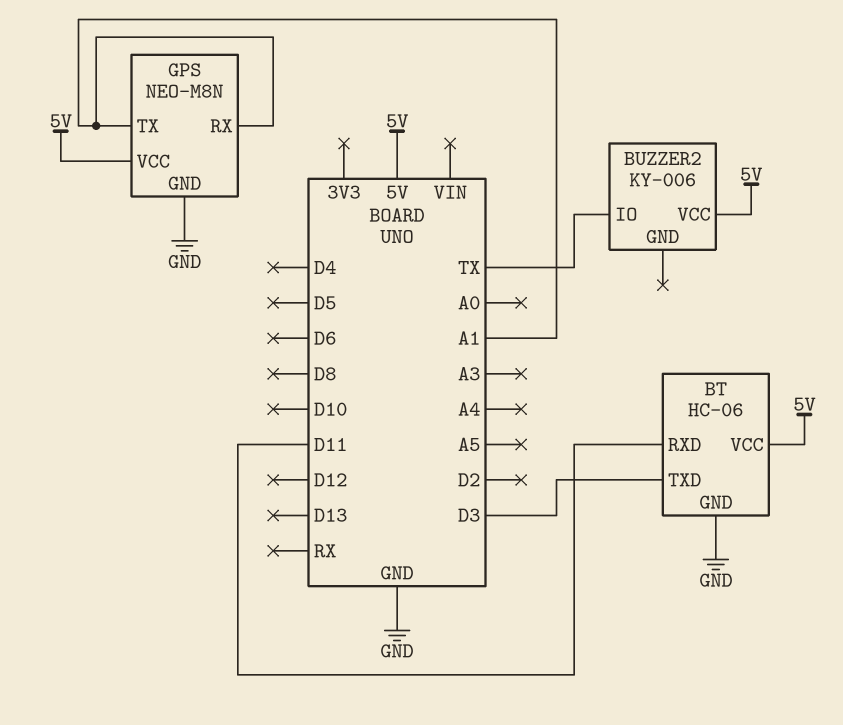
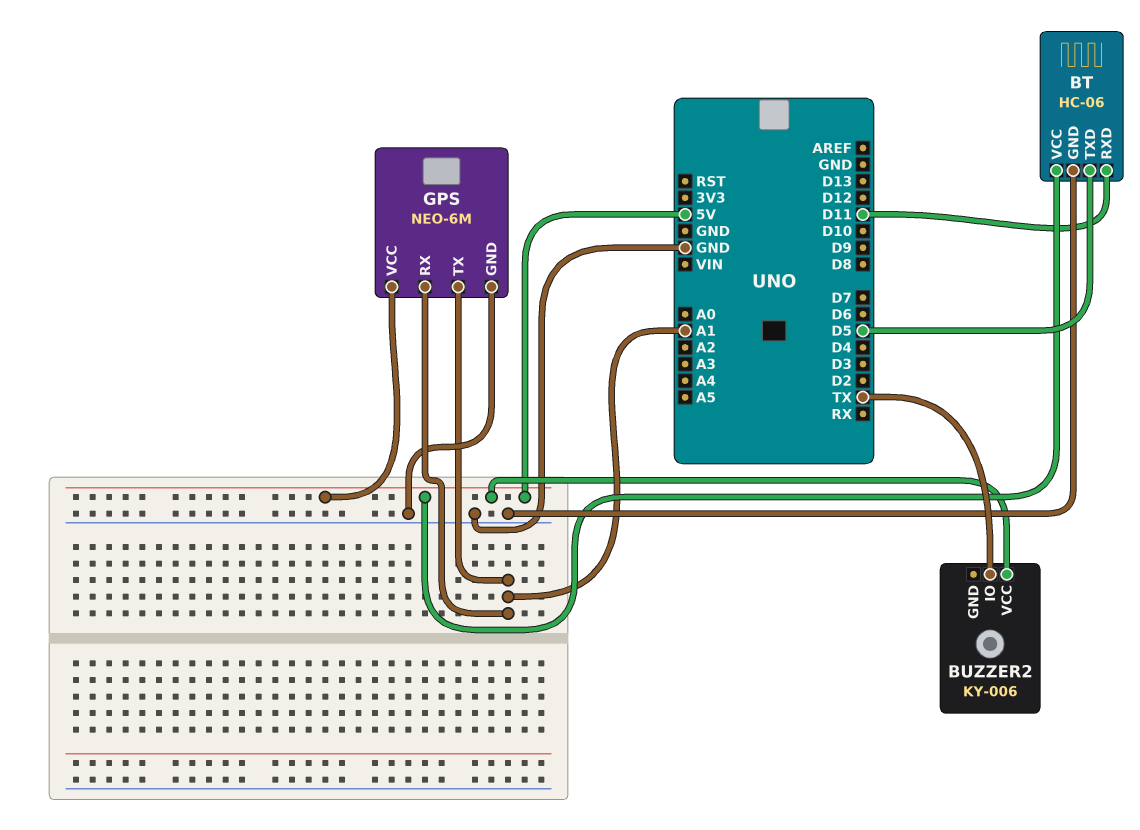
BT pin TXD: D3 -> D5
GPS: NEO-M8N -> NEO-6M

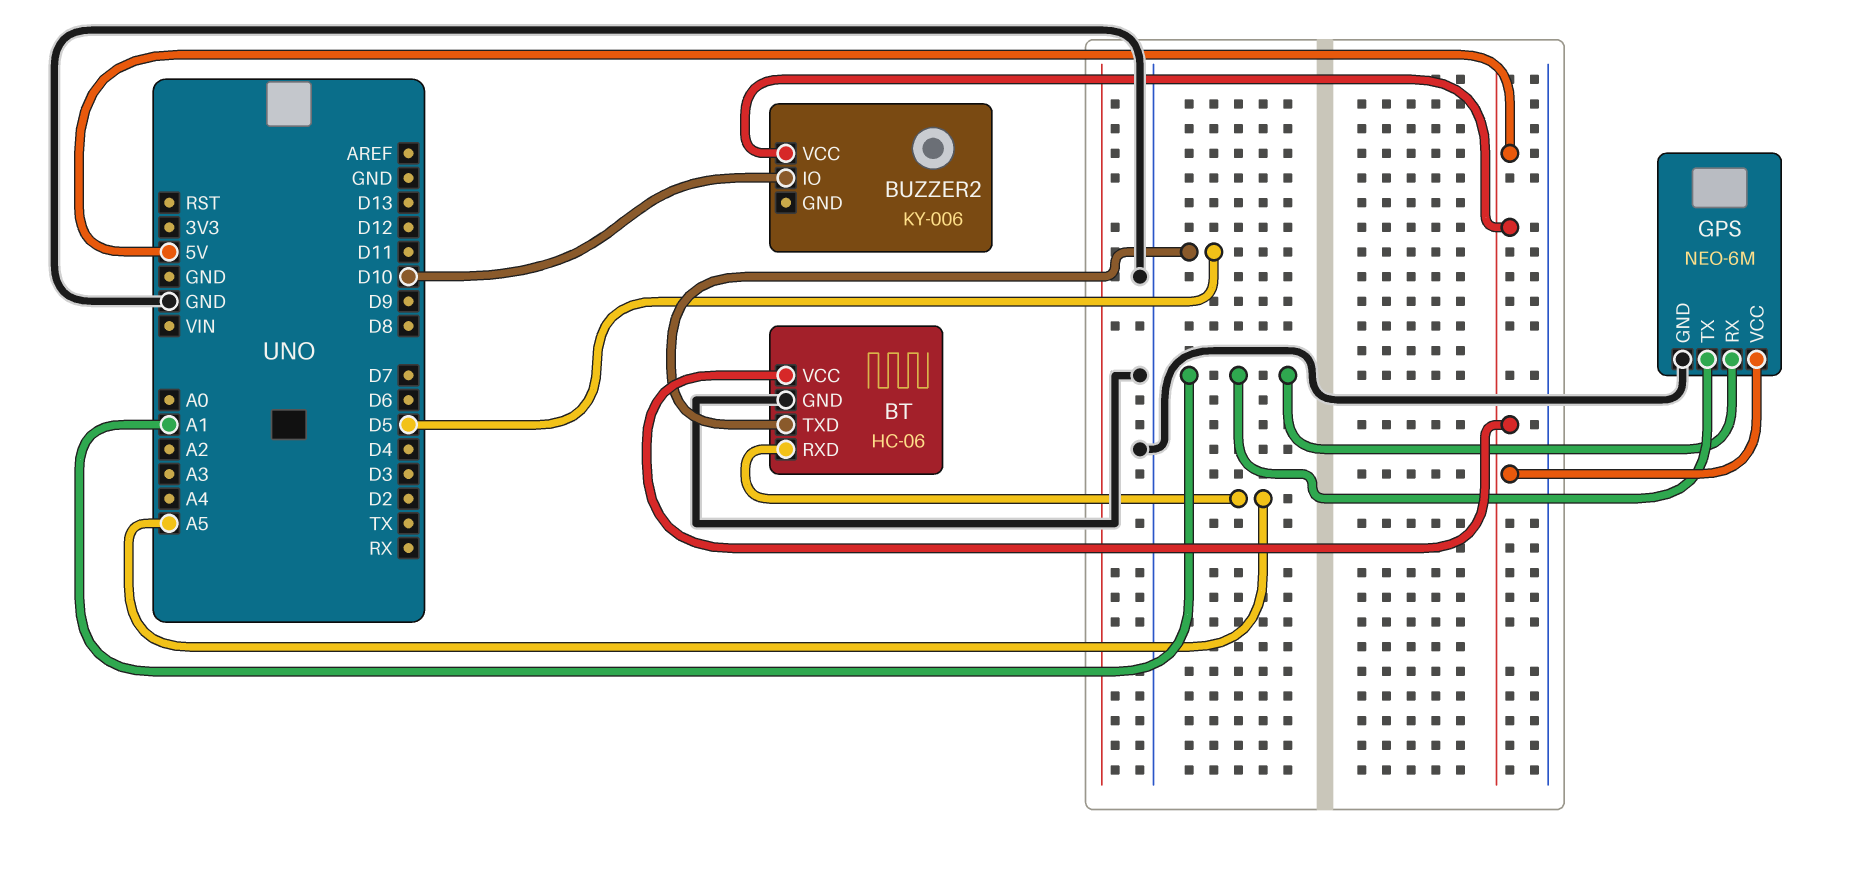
BT pin RXD: D11 -> A5
BUZZER2 pin IO: TX -> D10

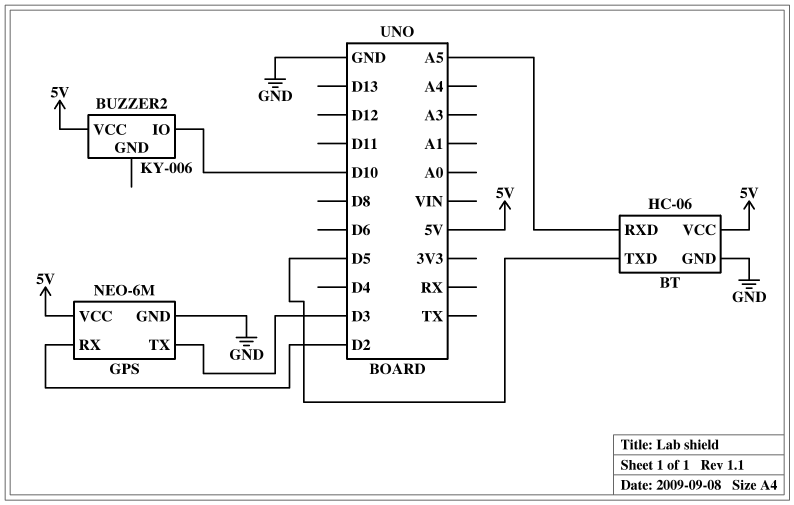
GPS pin RX: A1 -> D2
GPS pin TX: A1 -> D3

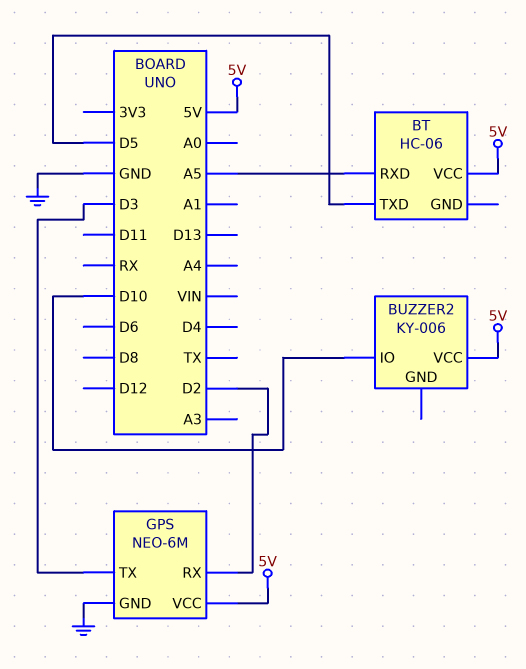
BT pin GND: GND -> none

